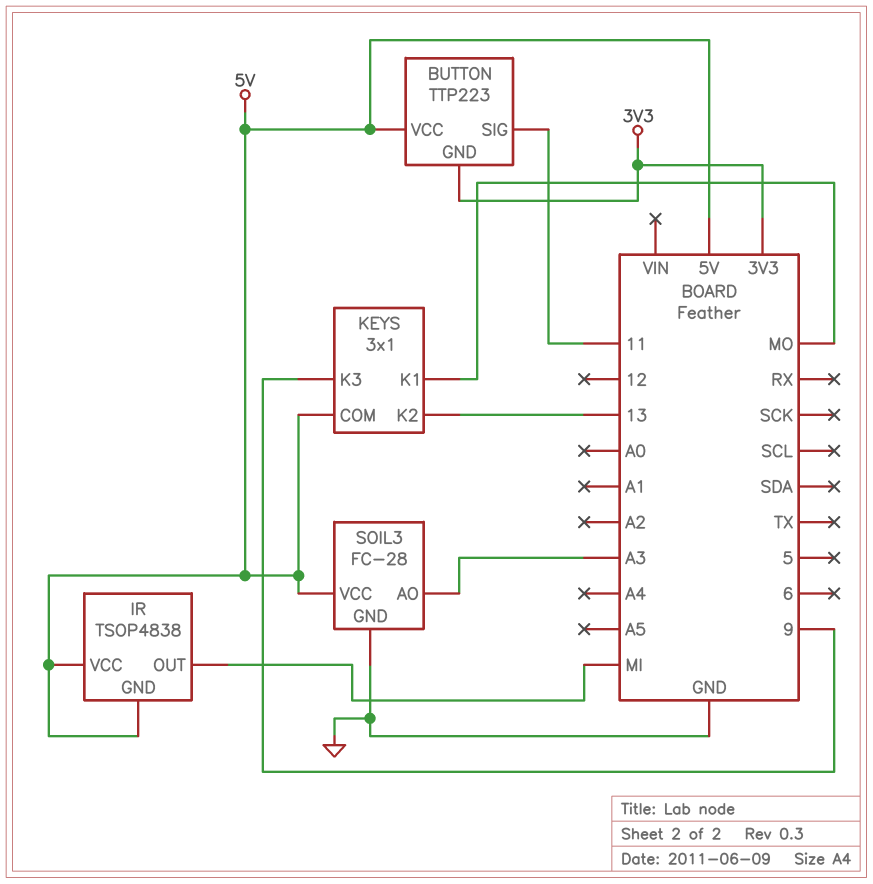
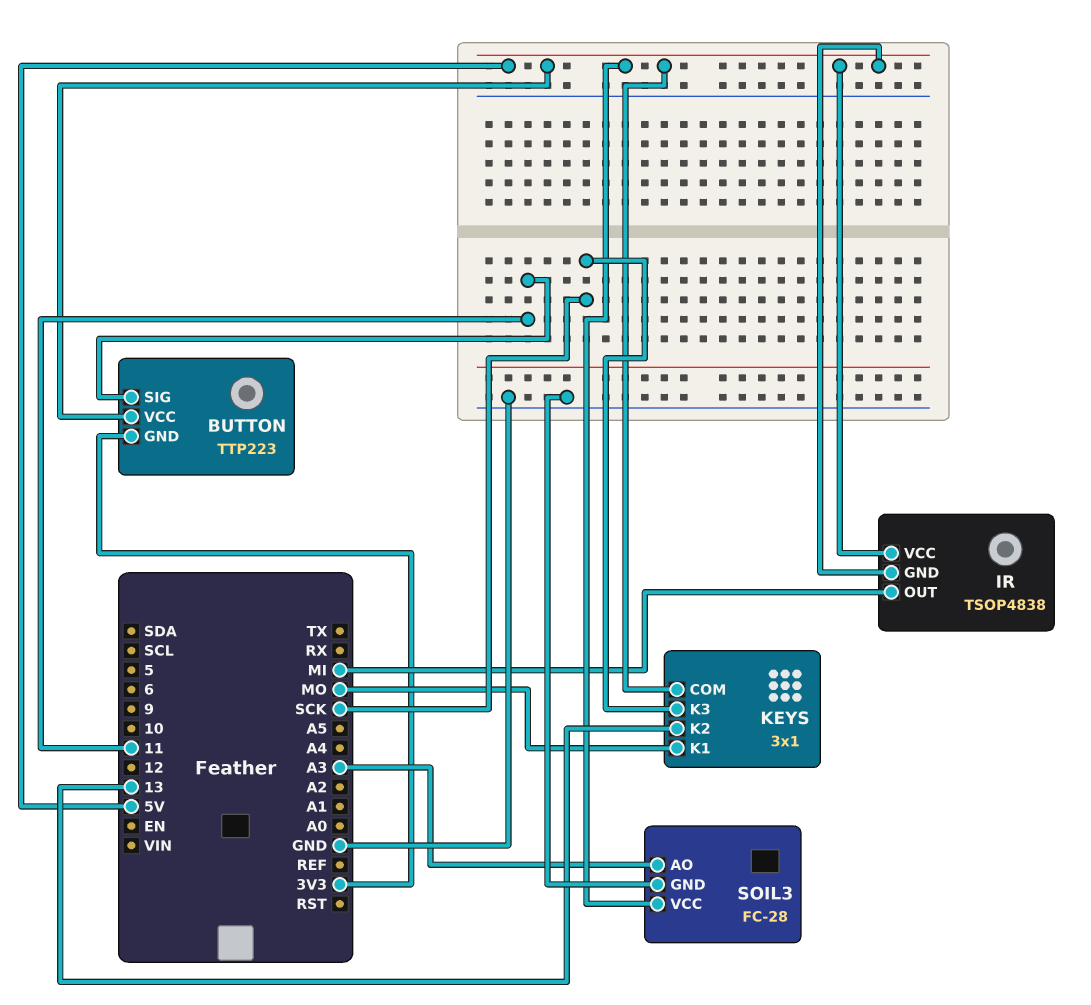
KEYS pin K3: 9 -> SCK

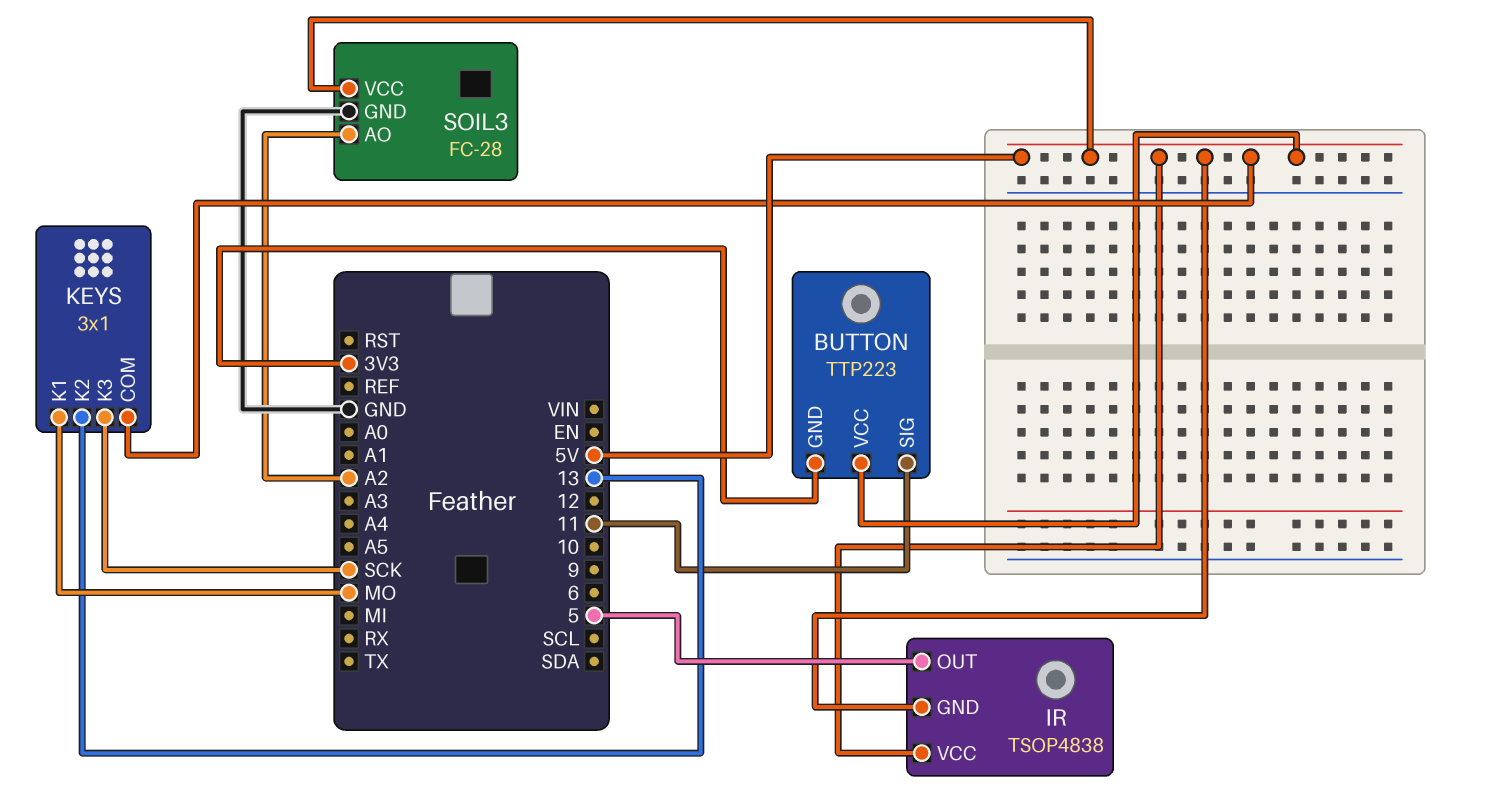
IR pin OUT: MI -> 5
SOIL3 pin AO: A3 -> A2

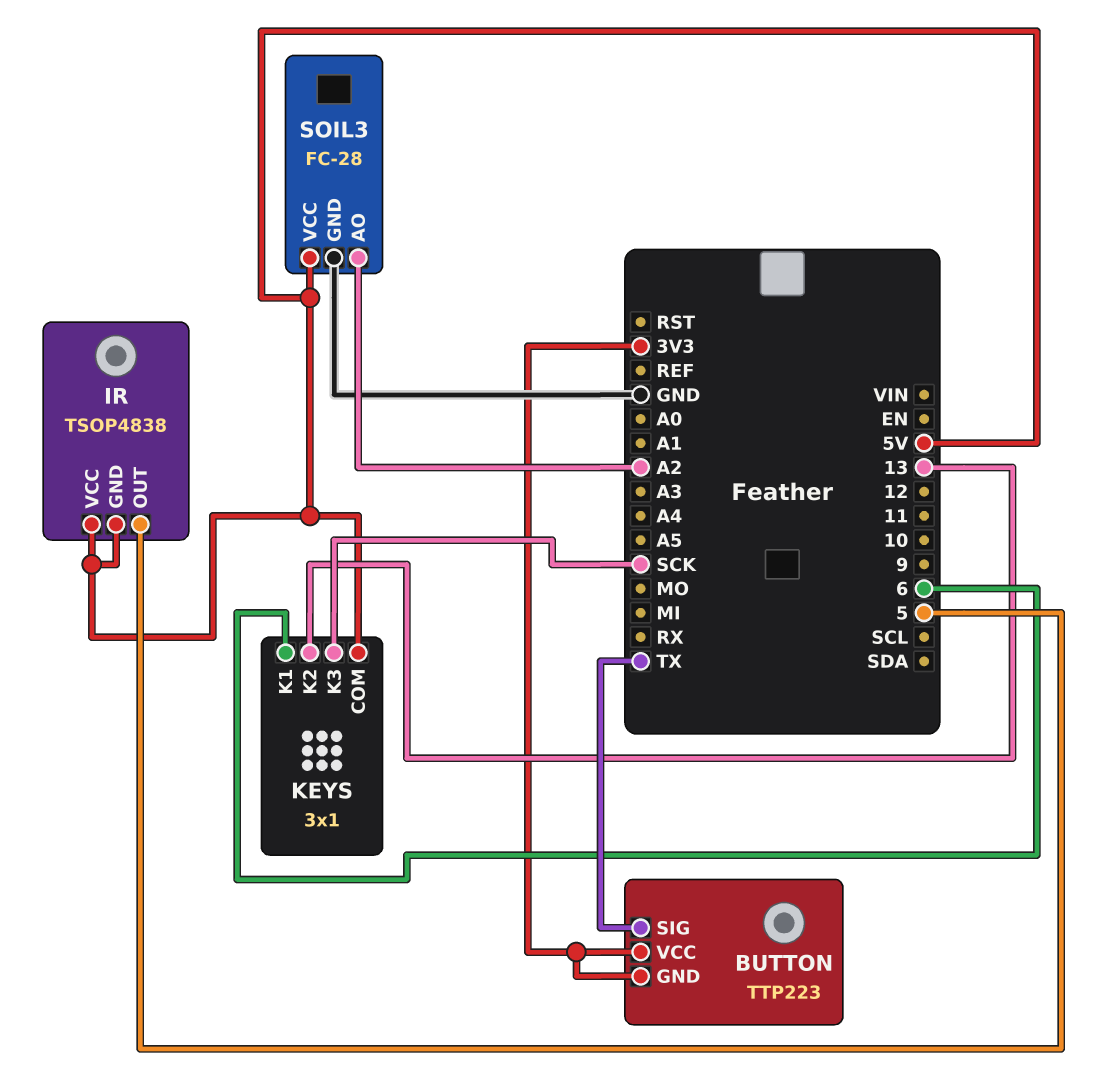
BUTTON pin SIG: 11 -> TX
BUTTON pin VCC: 5V -> 3V3
KEYS pin K1: MO -> 6

